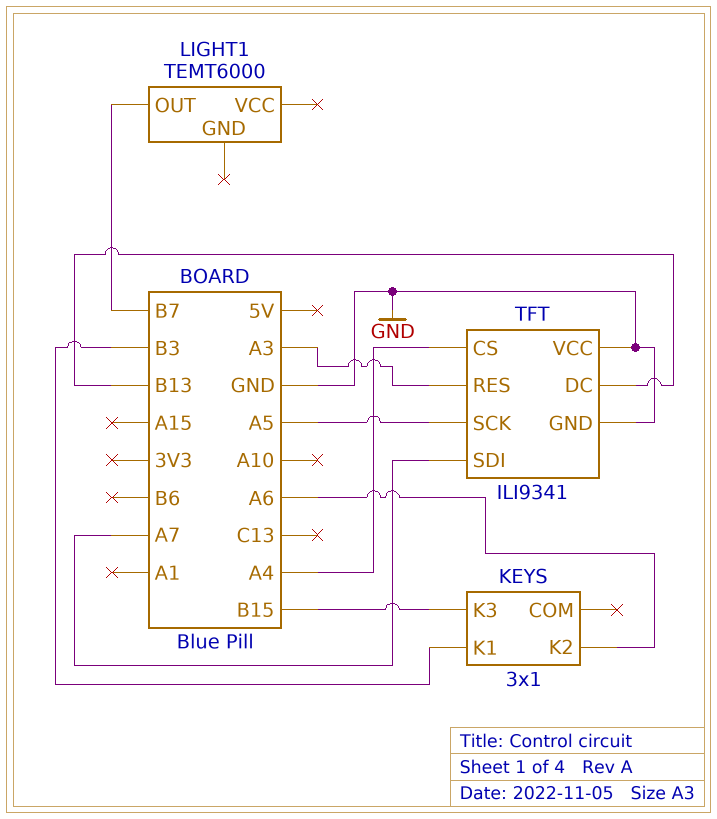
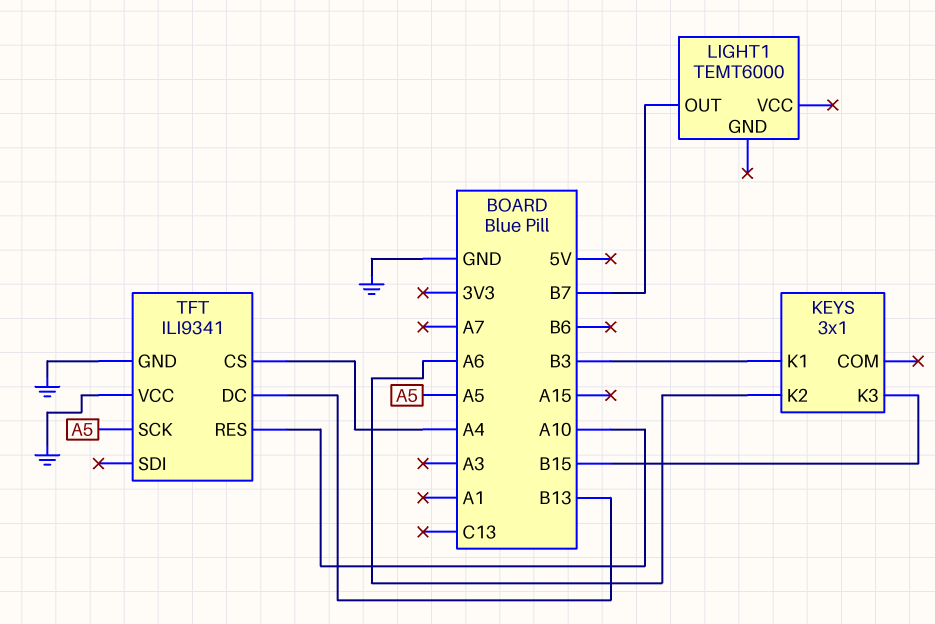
TFT pin RES: A3 -> A10
TFT pin SDI: A7 -> none

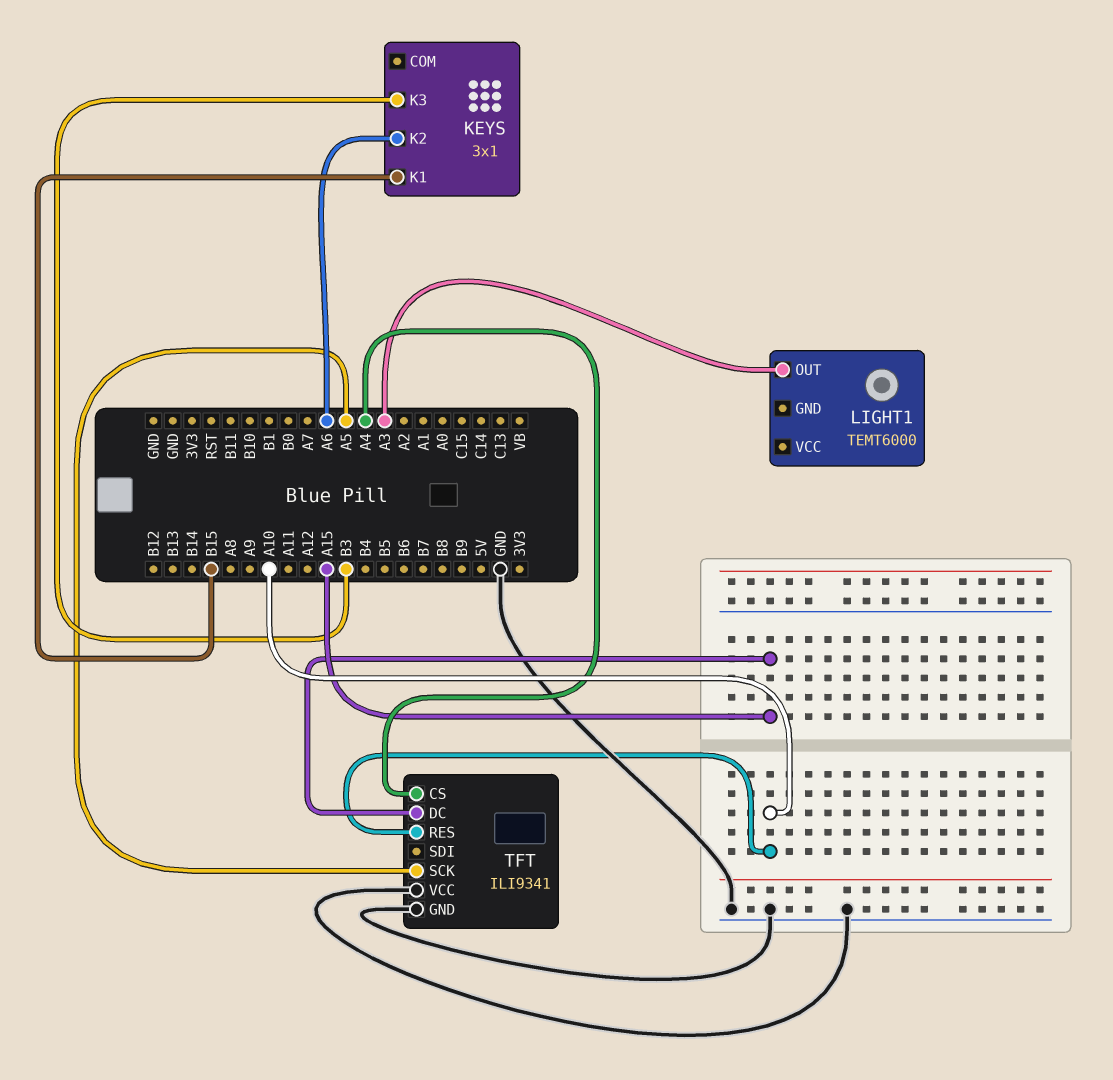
KEYS pin K1: B3 -> B15
KEYS pin K3: B15 -> B3
LIGHT1 pin OUT: B7 -> A3
TFT pin DC: B13 -> A15

